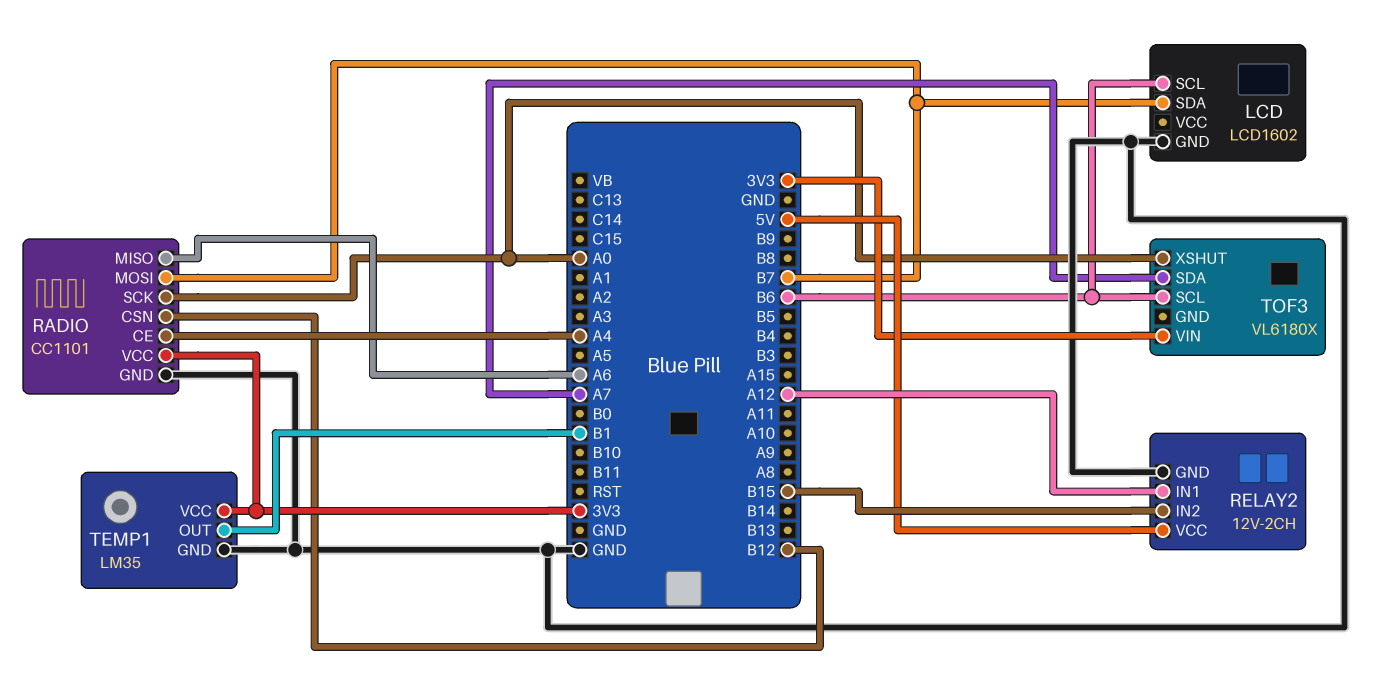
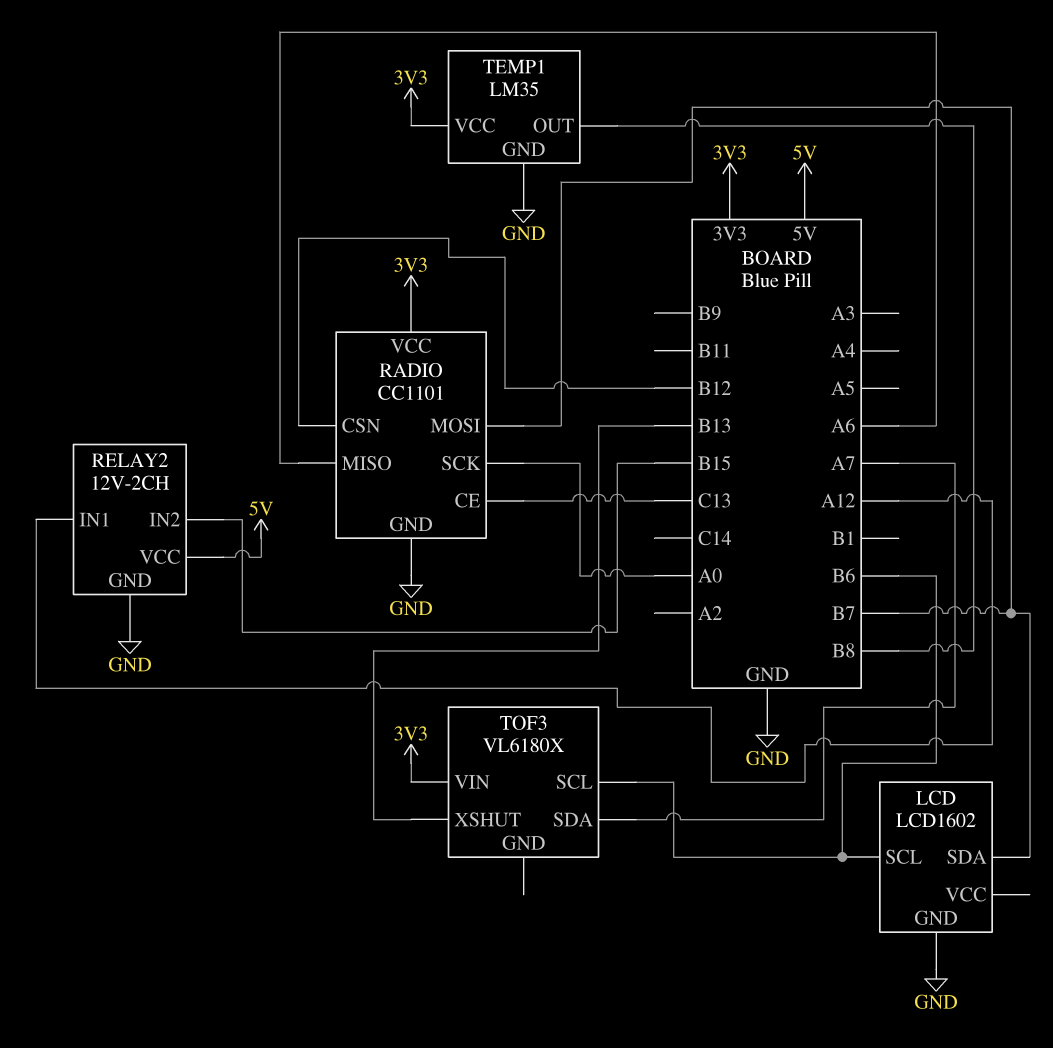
RADIO pin CE: A4 -> C13
TEMP1 pin OUT: B1 -> B8
TOF3 pin XSHUT: A0 -> B13

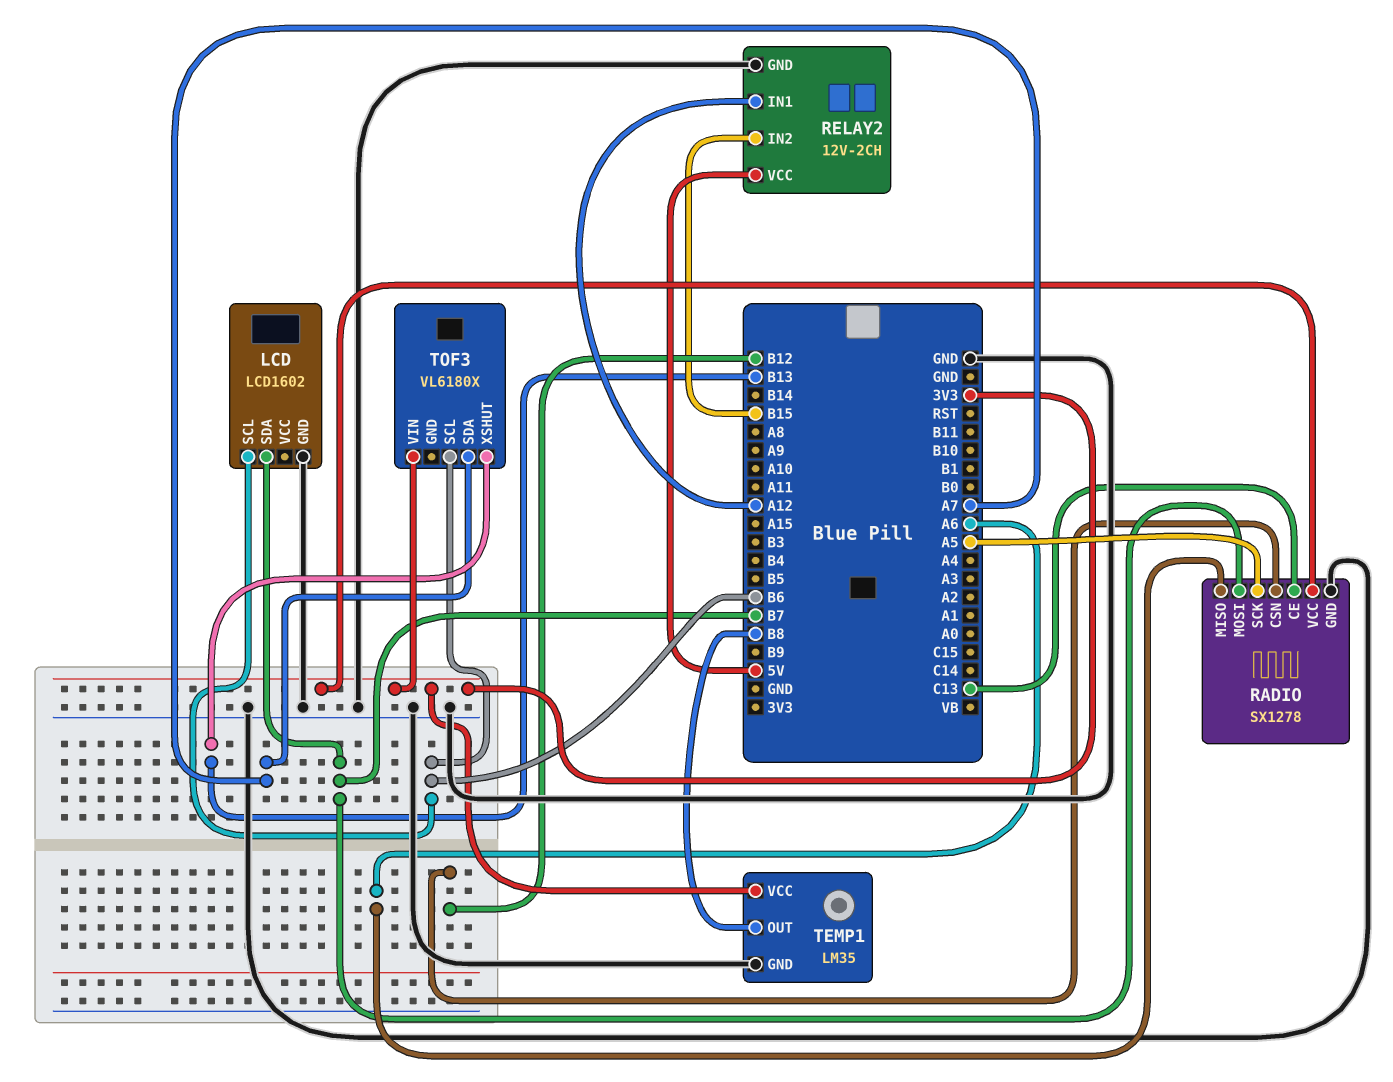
RADIO: CC1101 -> SX1278
RADIO pin SCK: A0 -> A5

